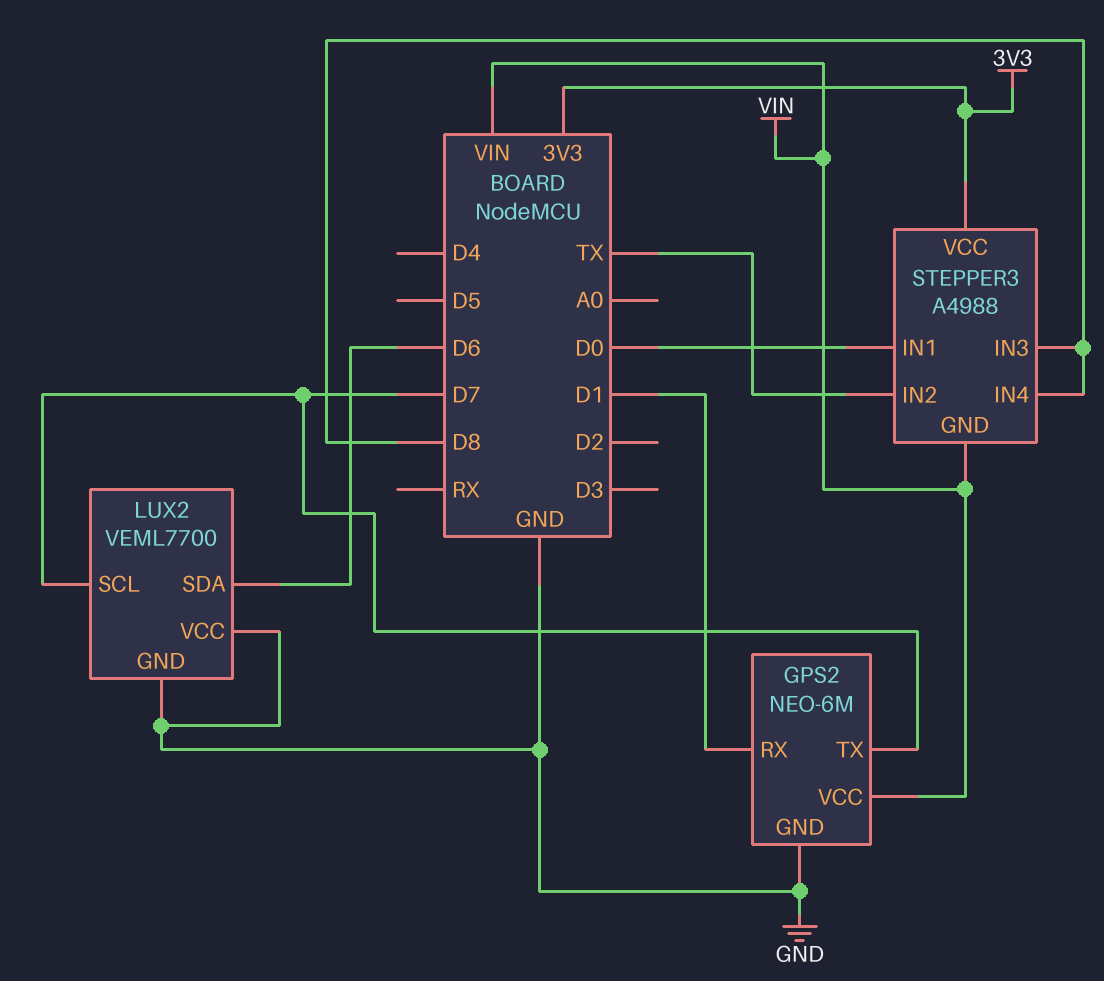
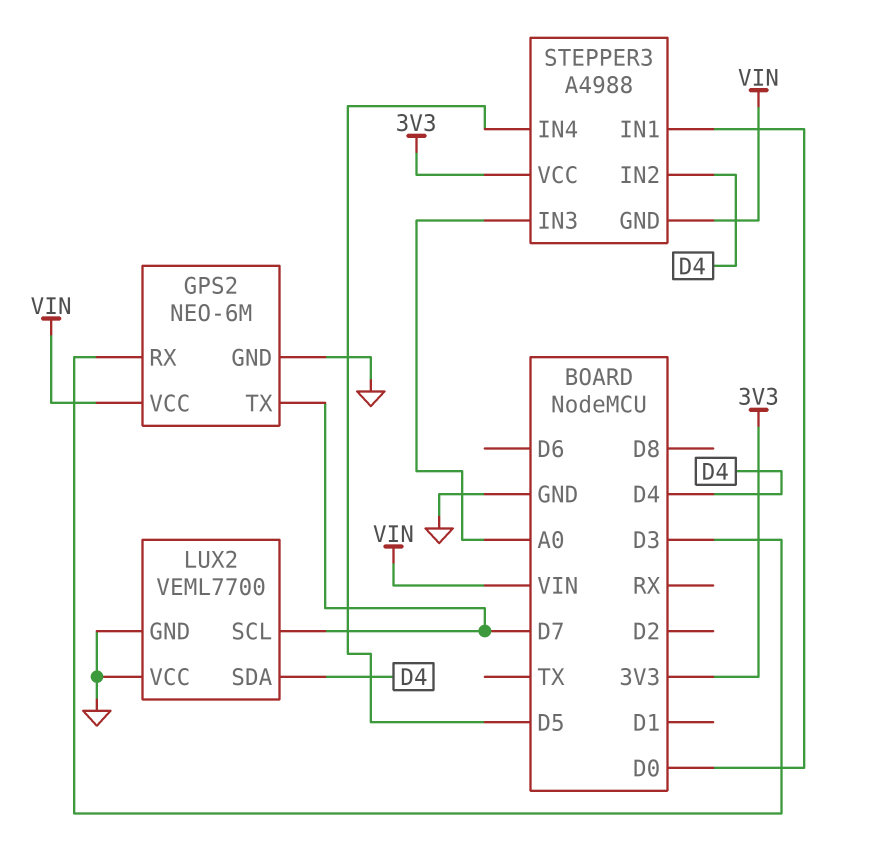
GPS2 pin RX: D1 -> D3
LUX2 pin SDA: D6 -> D4
STEPPER3 pin IN2: TX -> D4
STEPPER3 pin IN3: D8 -> A0
STEPPER3 pin IN4: D8 -> D5

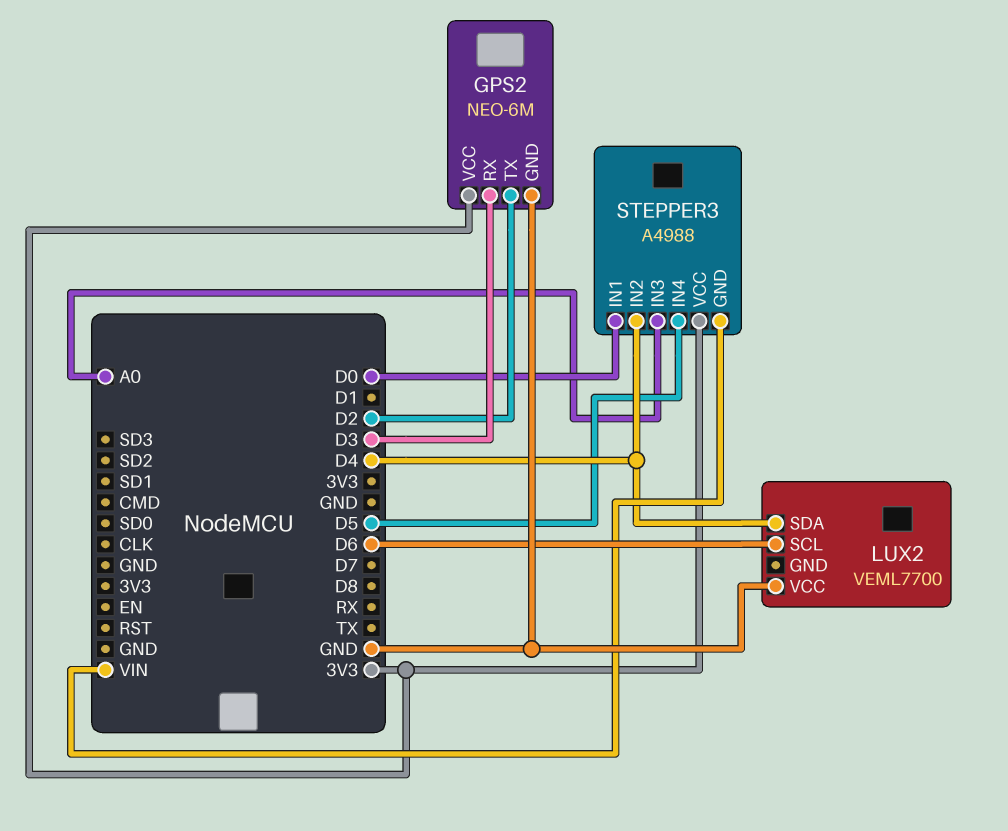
GPS2 pin TX: D7 -> D2
GPS2 pin VCC: VIN -> 3V3
LUX2 pin GND: GND -> none
LUX2 pin SCL: D7 -> D6

